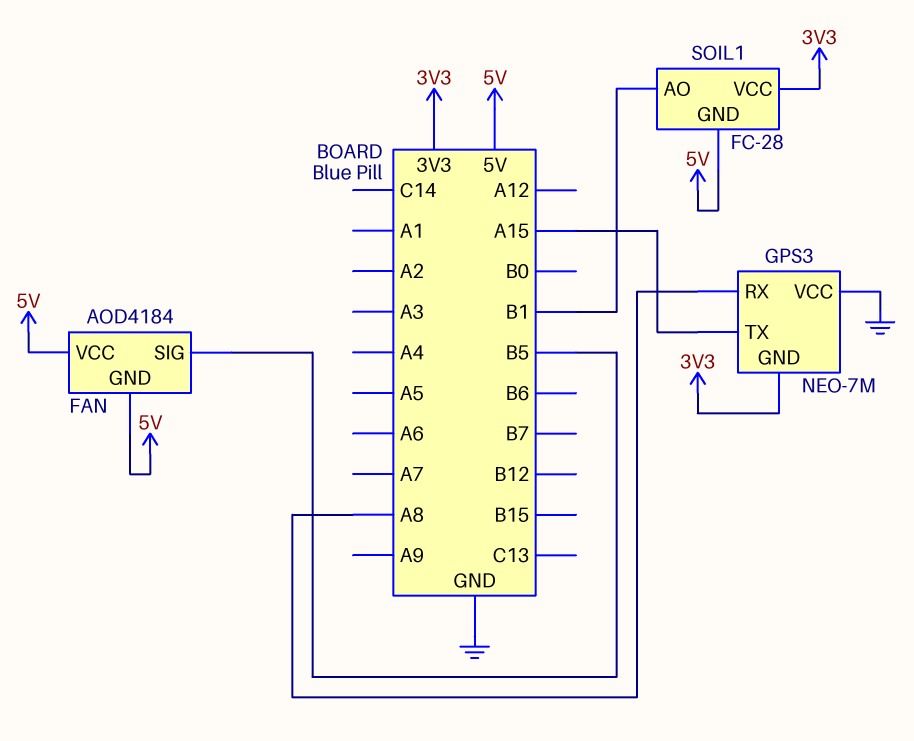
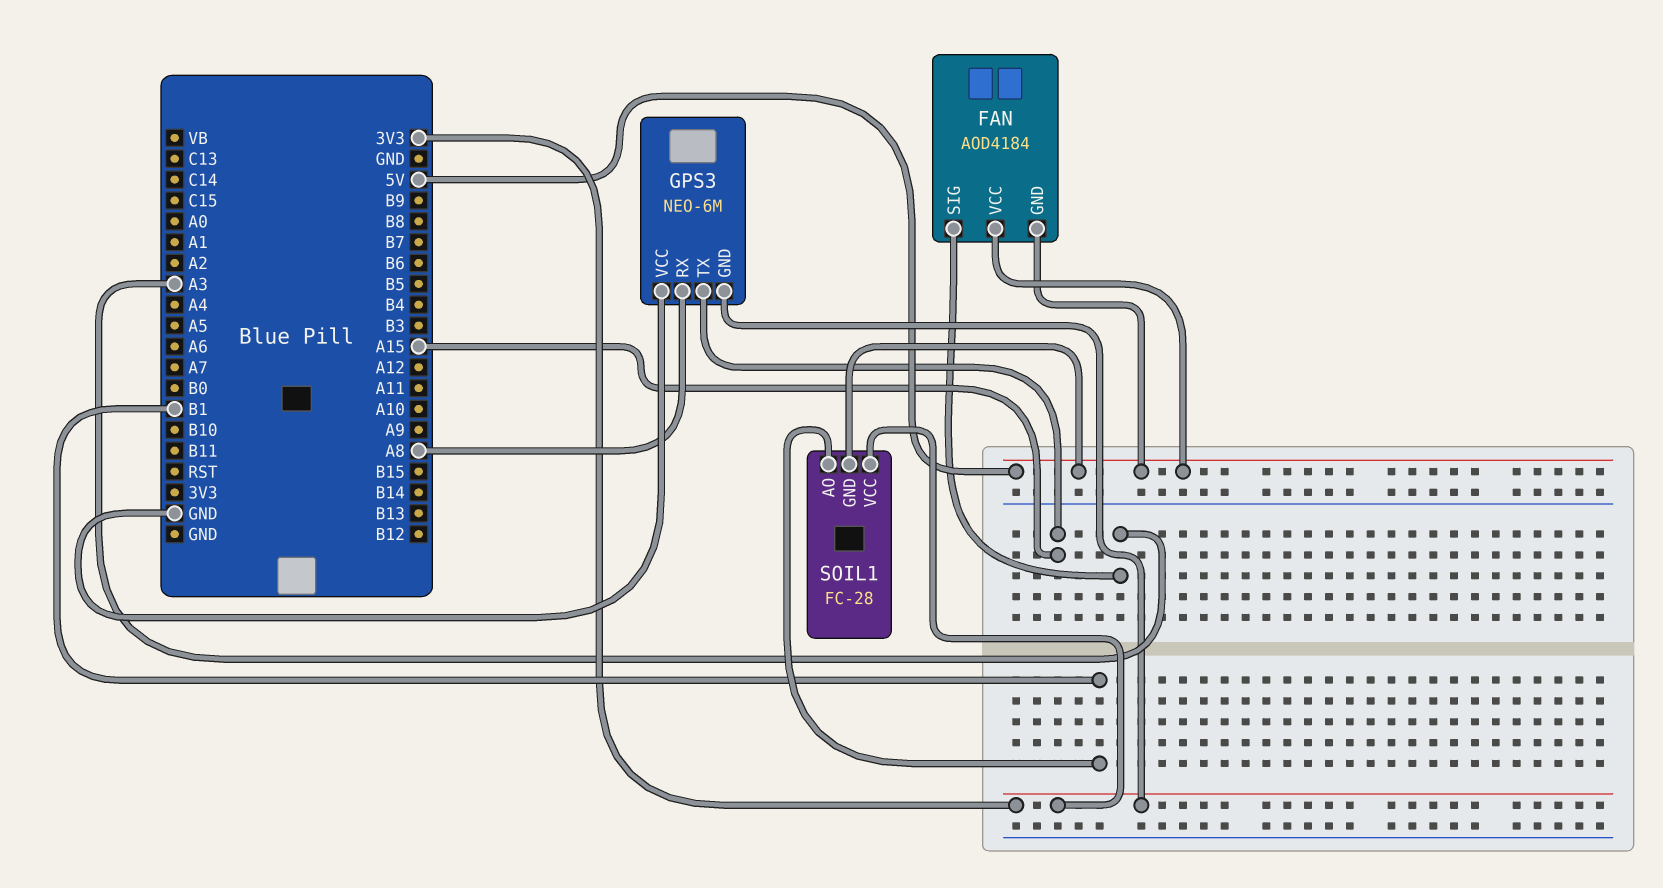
FAN pin SIG: B5 -> A3
GPS3: NEO-7M -> NEO-6M

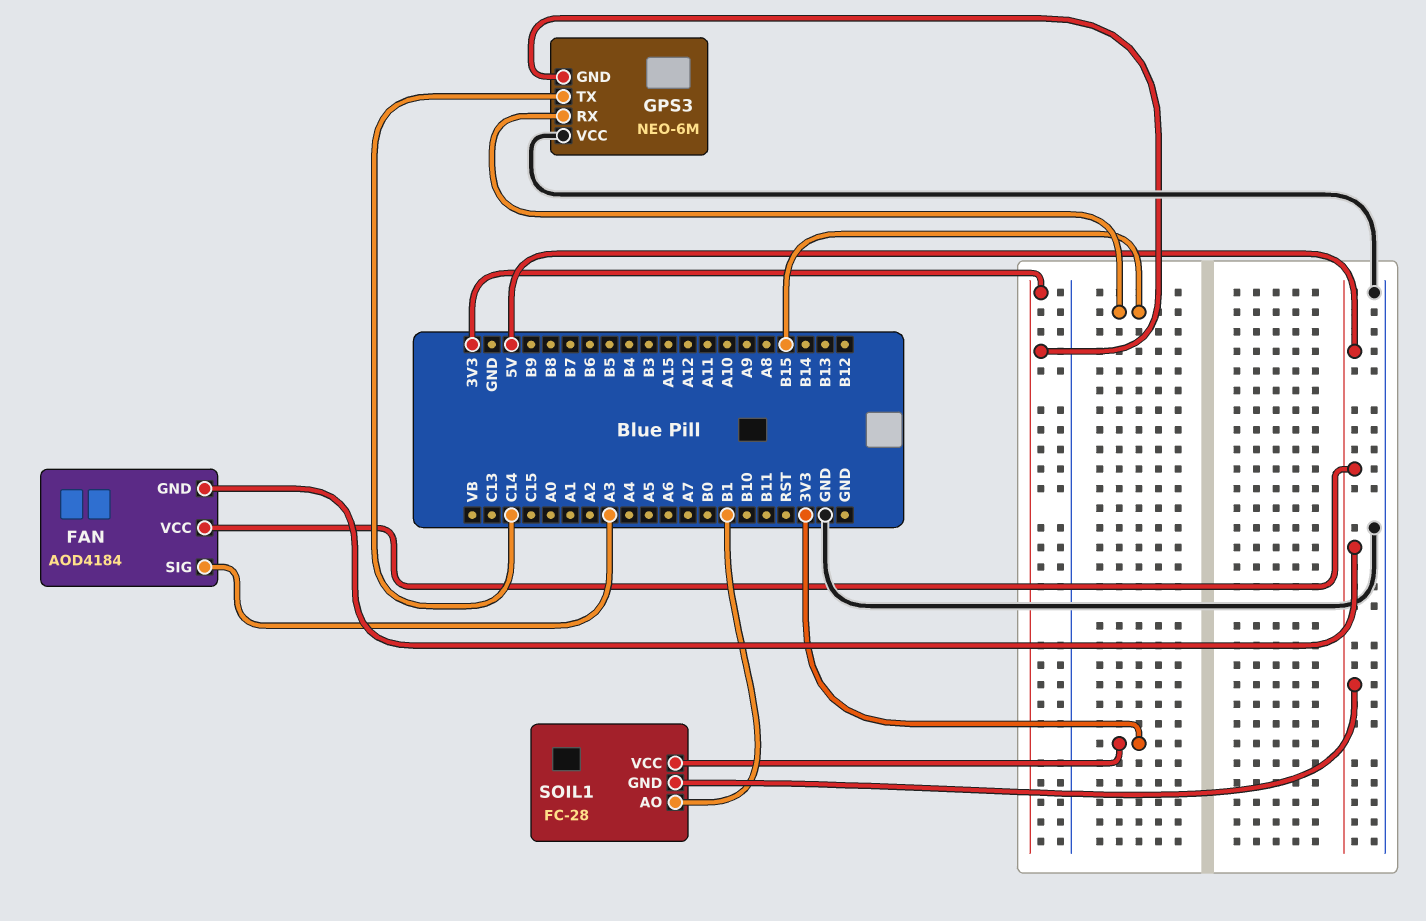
GPS3 pin RX: A8 -> B15
GPS3 pin TX: A15 -> C14

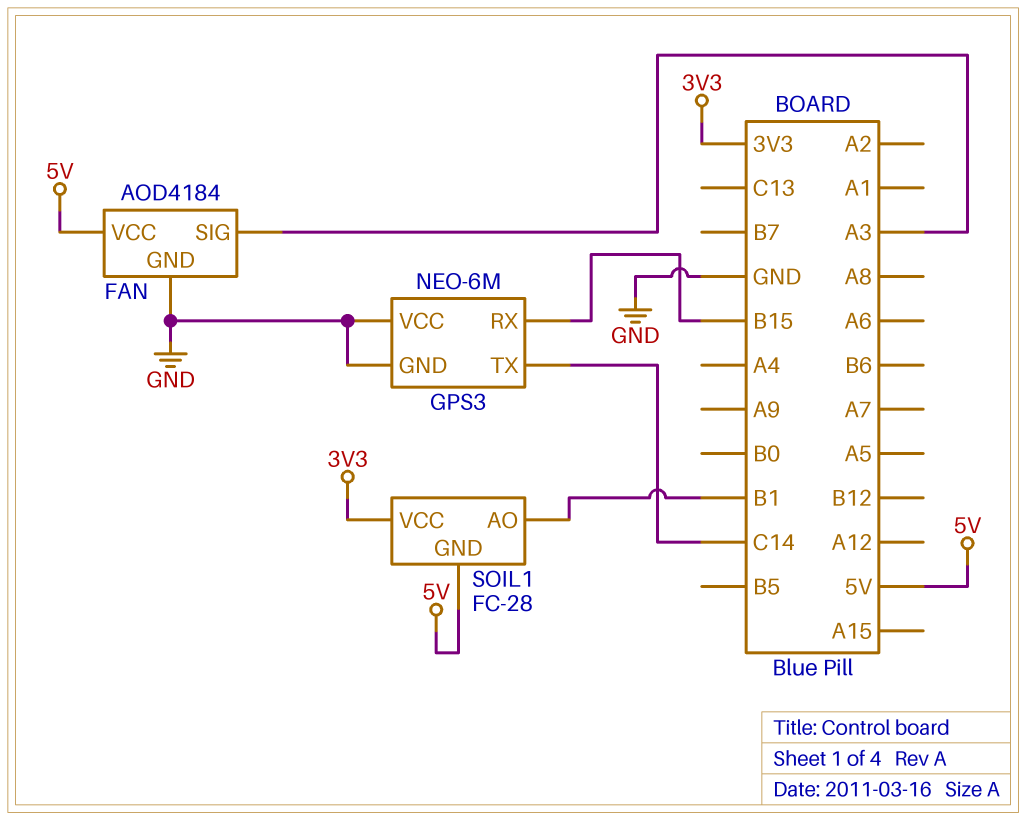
FAN pin GND: 5V -> GND
GPS3 pin GND: 3V3 -> GND

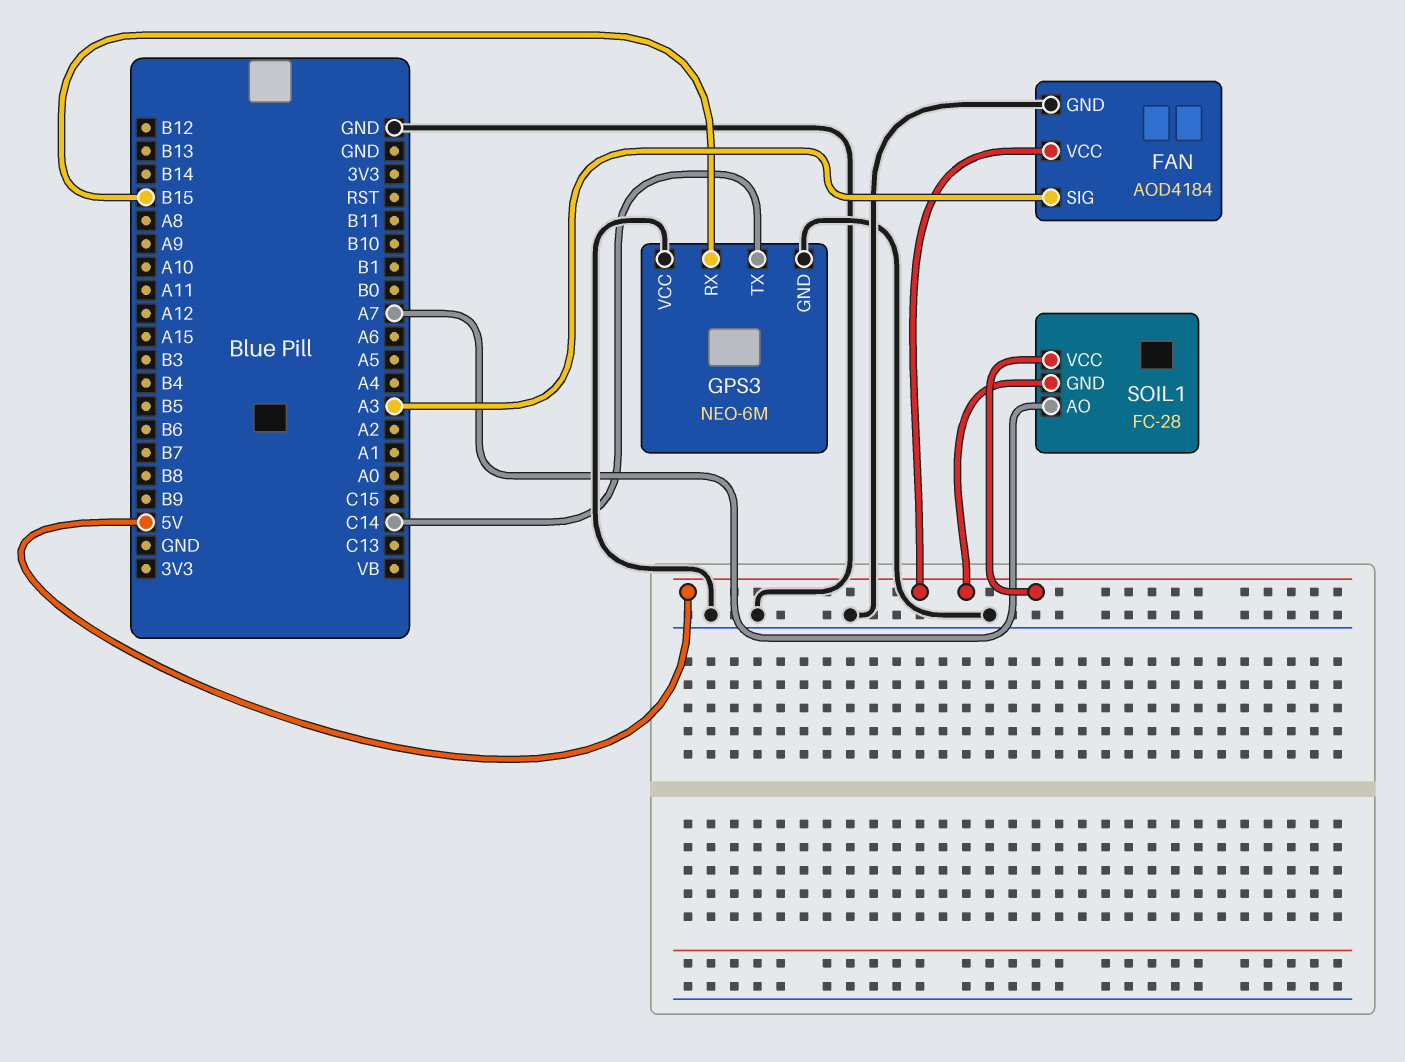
SOIL1 pin AO: B1 -> A7
SOIL1 pin VCC: 3V3 -> 5V

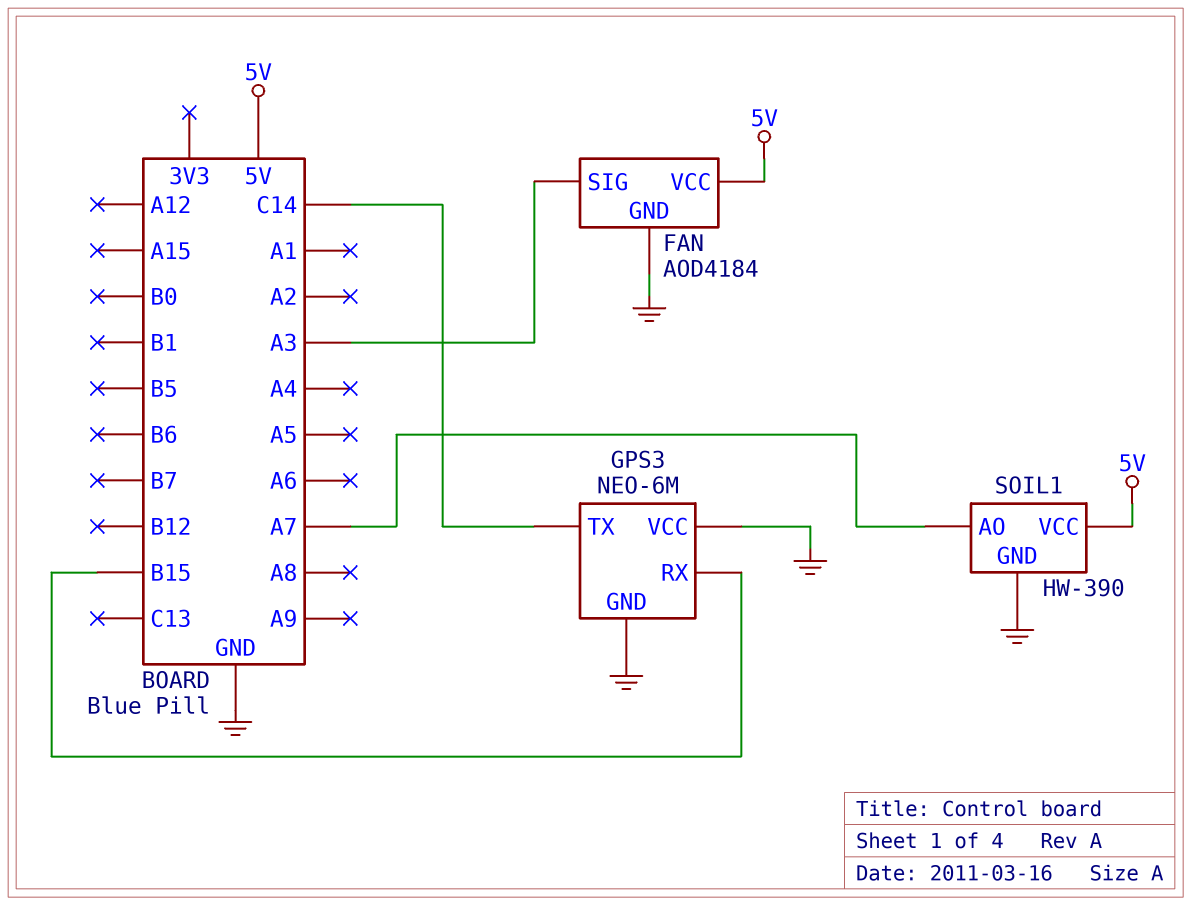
SOIL1: FC-28 -> HW-390
SOIL1 pin GND: 5V -> GND

